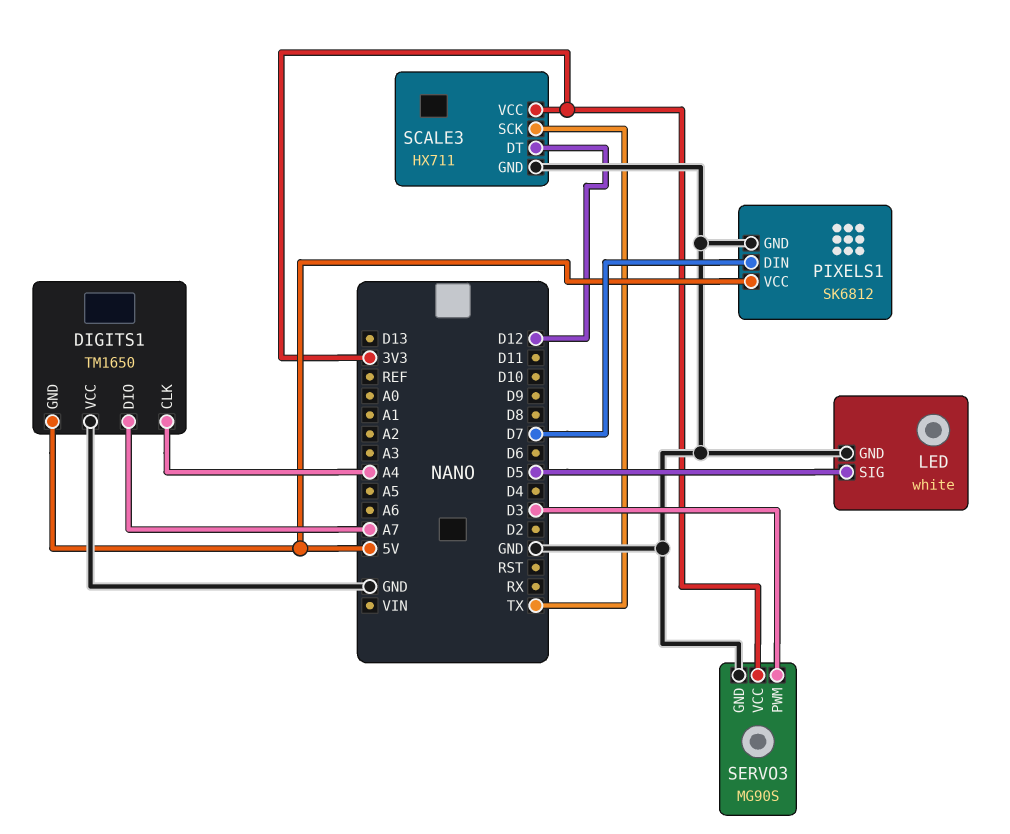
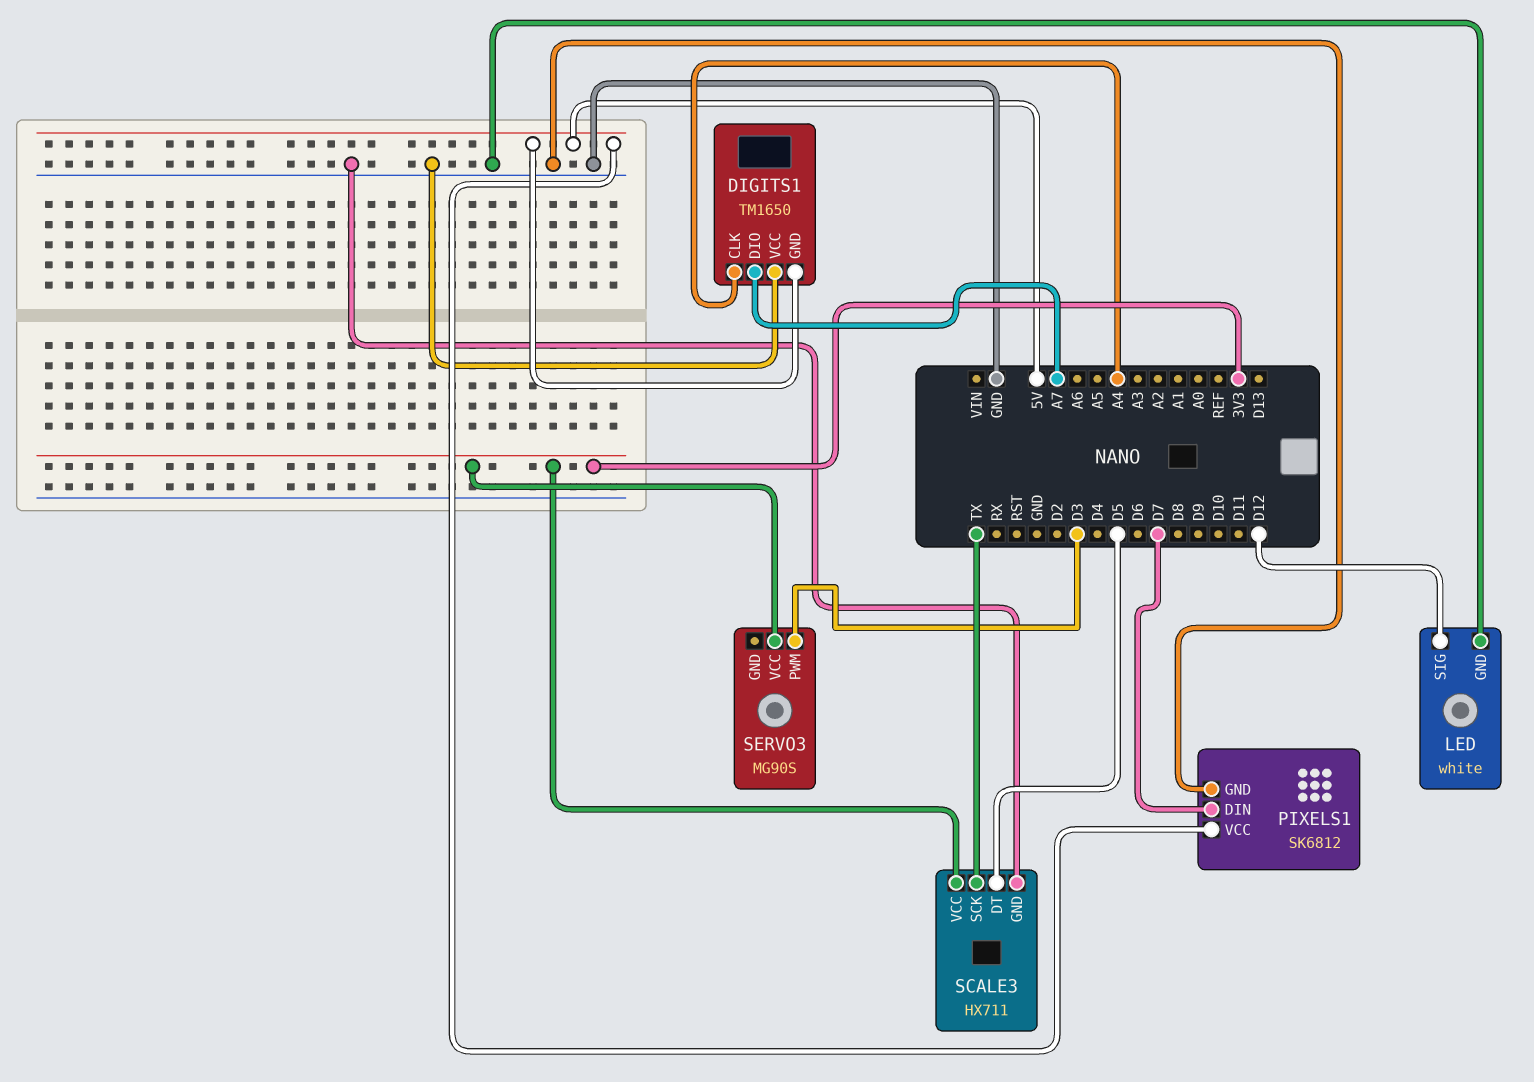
LED pin SIG: D5 -> D12
SCALE3 pin DT: D12 -> D5
SERVO3 pin GND: GND -> none

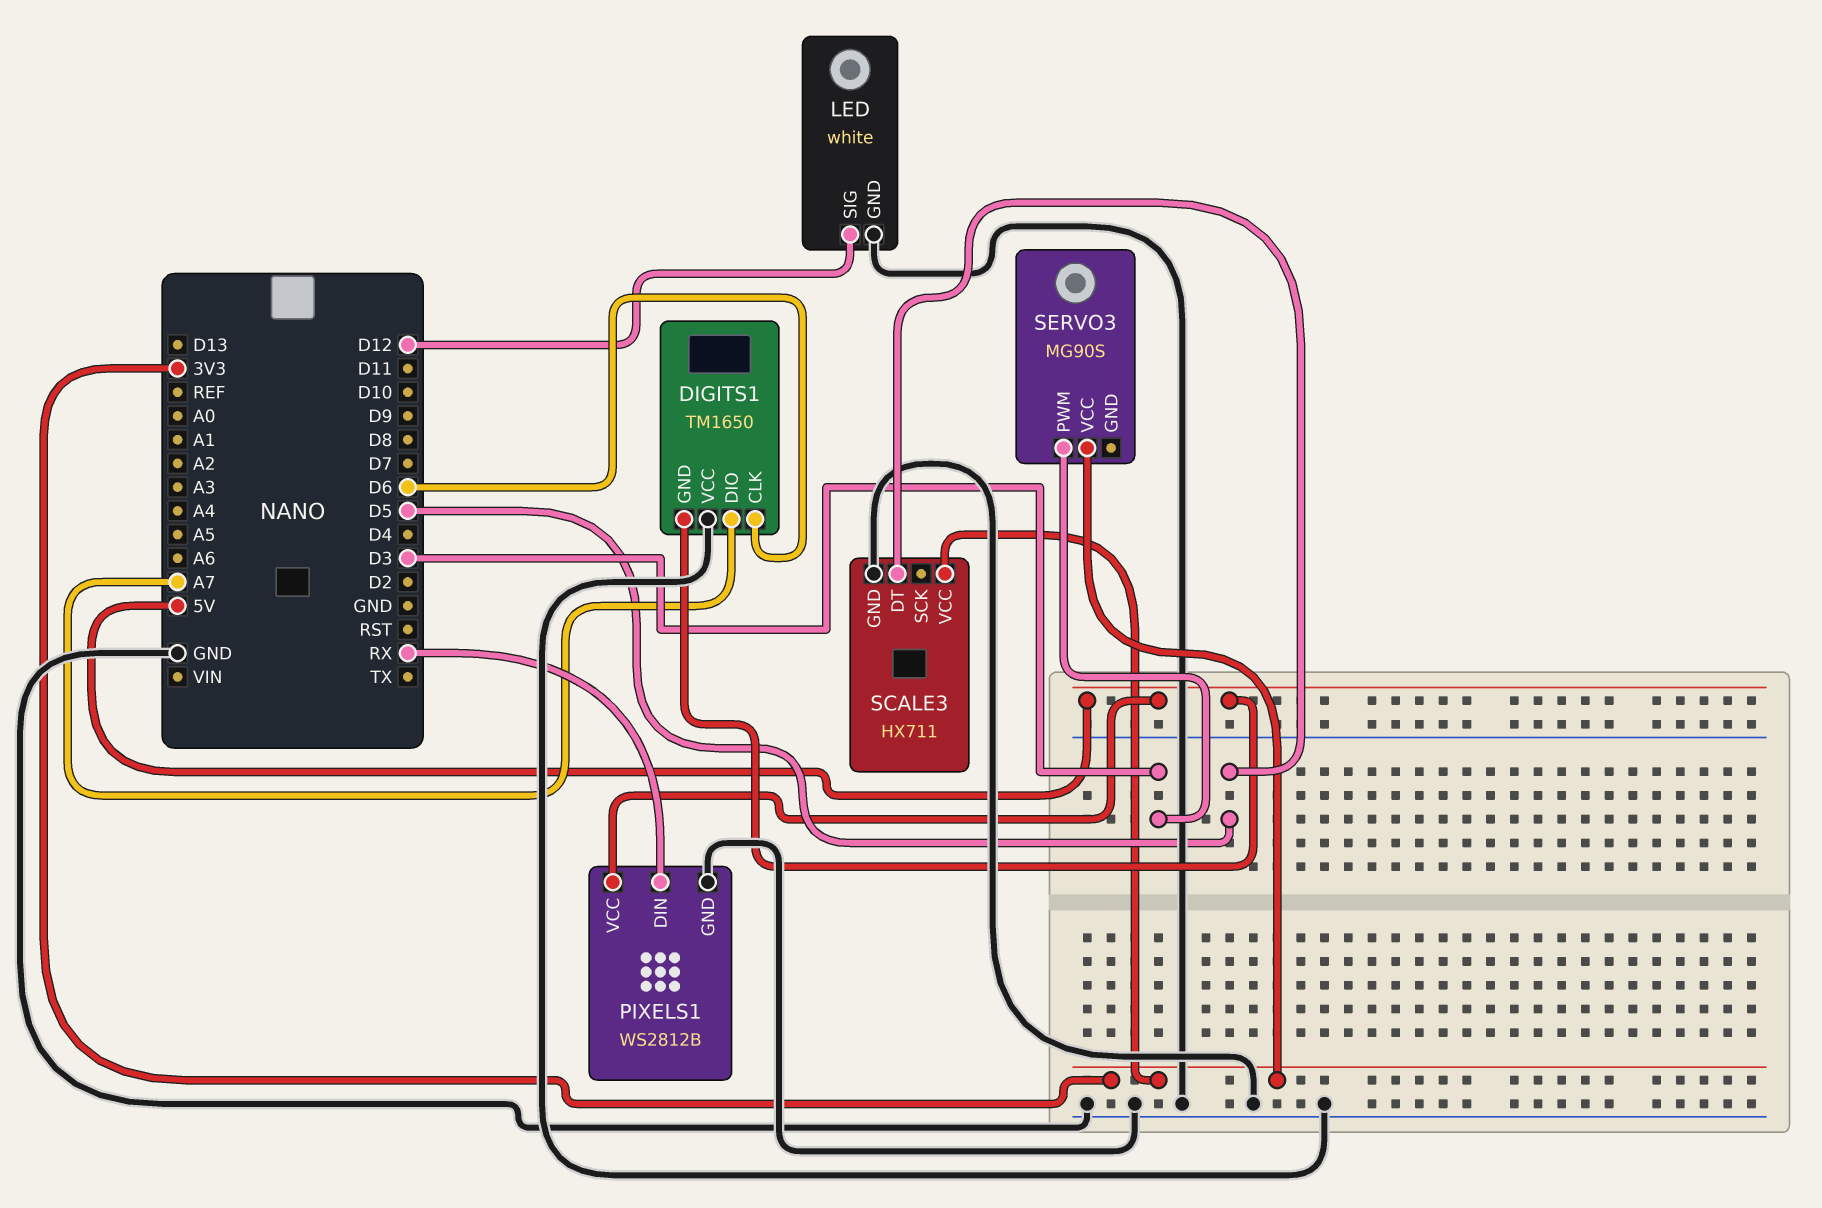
DIGITS1 pin CLK: A4 -> D6
PIXELS1: SK6812 -> WS2812B
PIXELS1 pin DIN: D7 -> RX
SCALE3 pin SCK: TX -> none

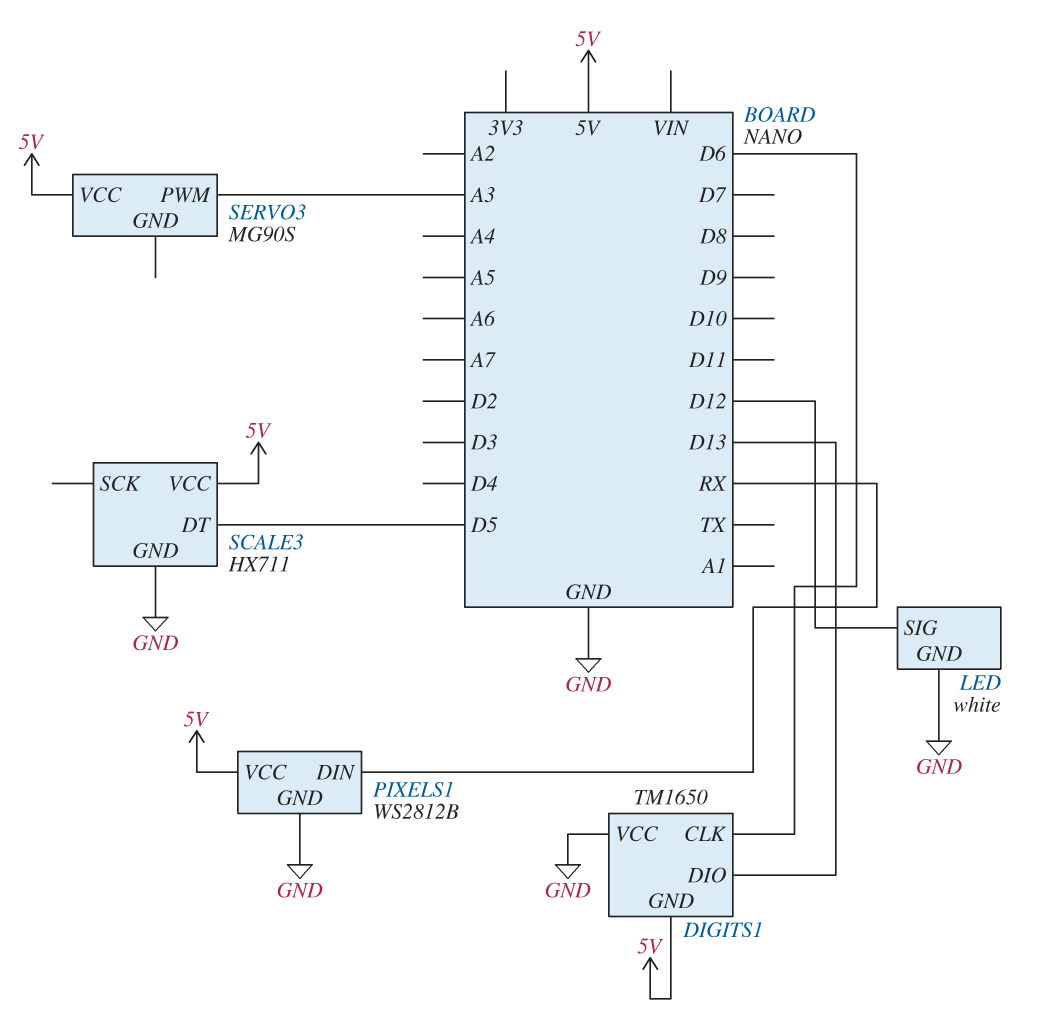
DIGITS1 pin DIO: A7 -> D13
SCALE3 pin VCC: 3V3 -> 5V
SERVO3 pin PWM: D3 -> A3
SERVO3 pin VCC: 3V3 -> 5V

